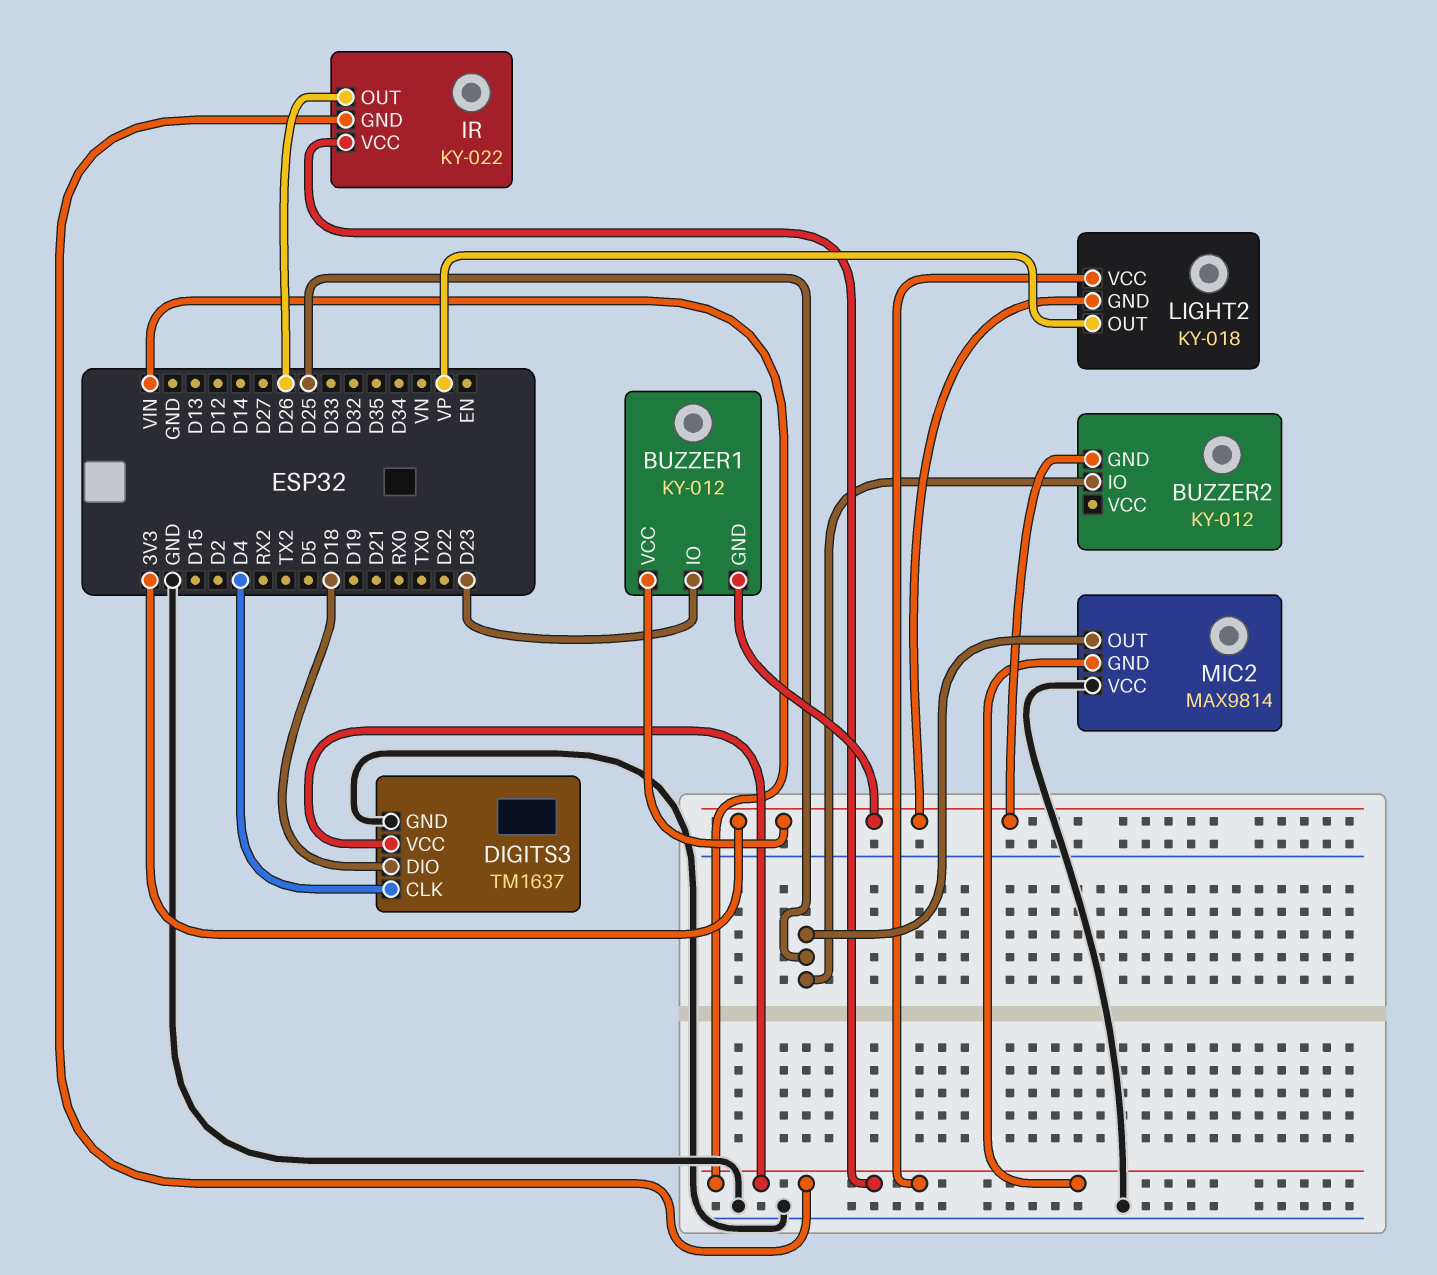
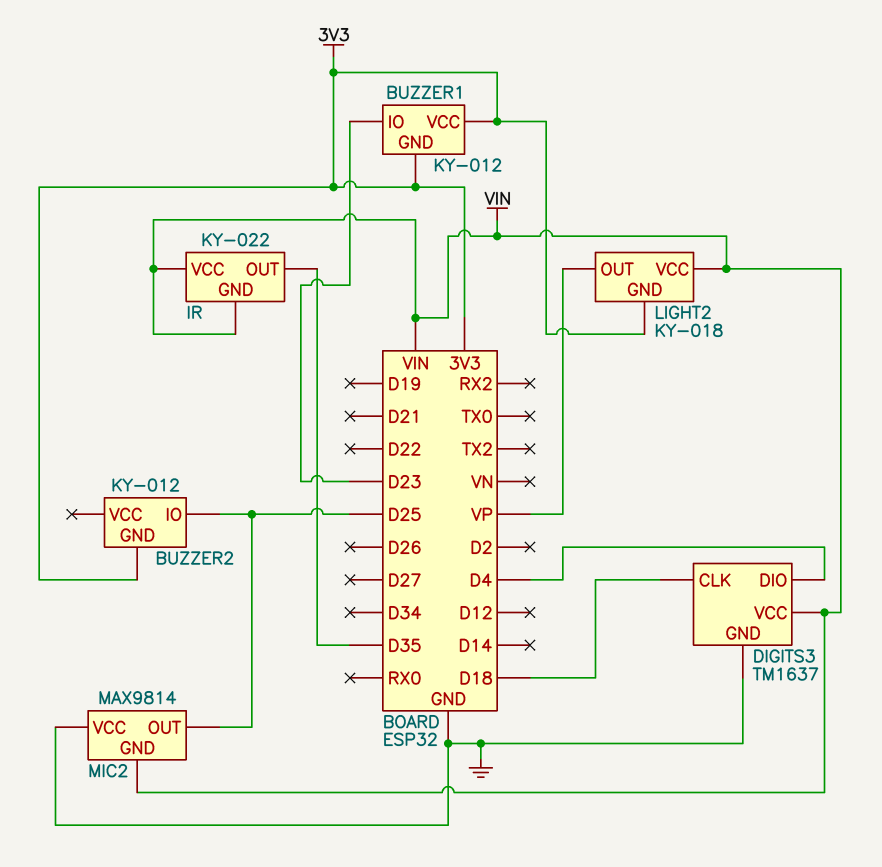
DIGITS3 pin CLK: D4 -> D18
DIGITS3 pin DIO: D18 -> D4
IR pin OUT: D26 -> D35

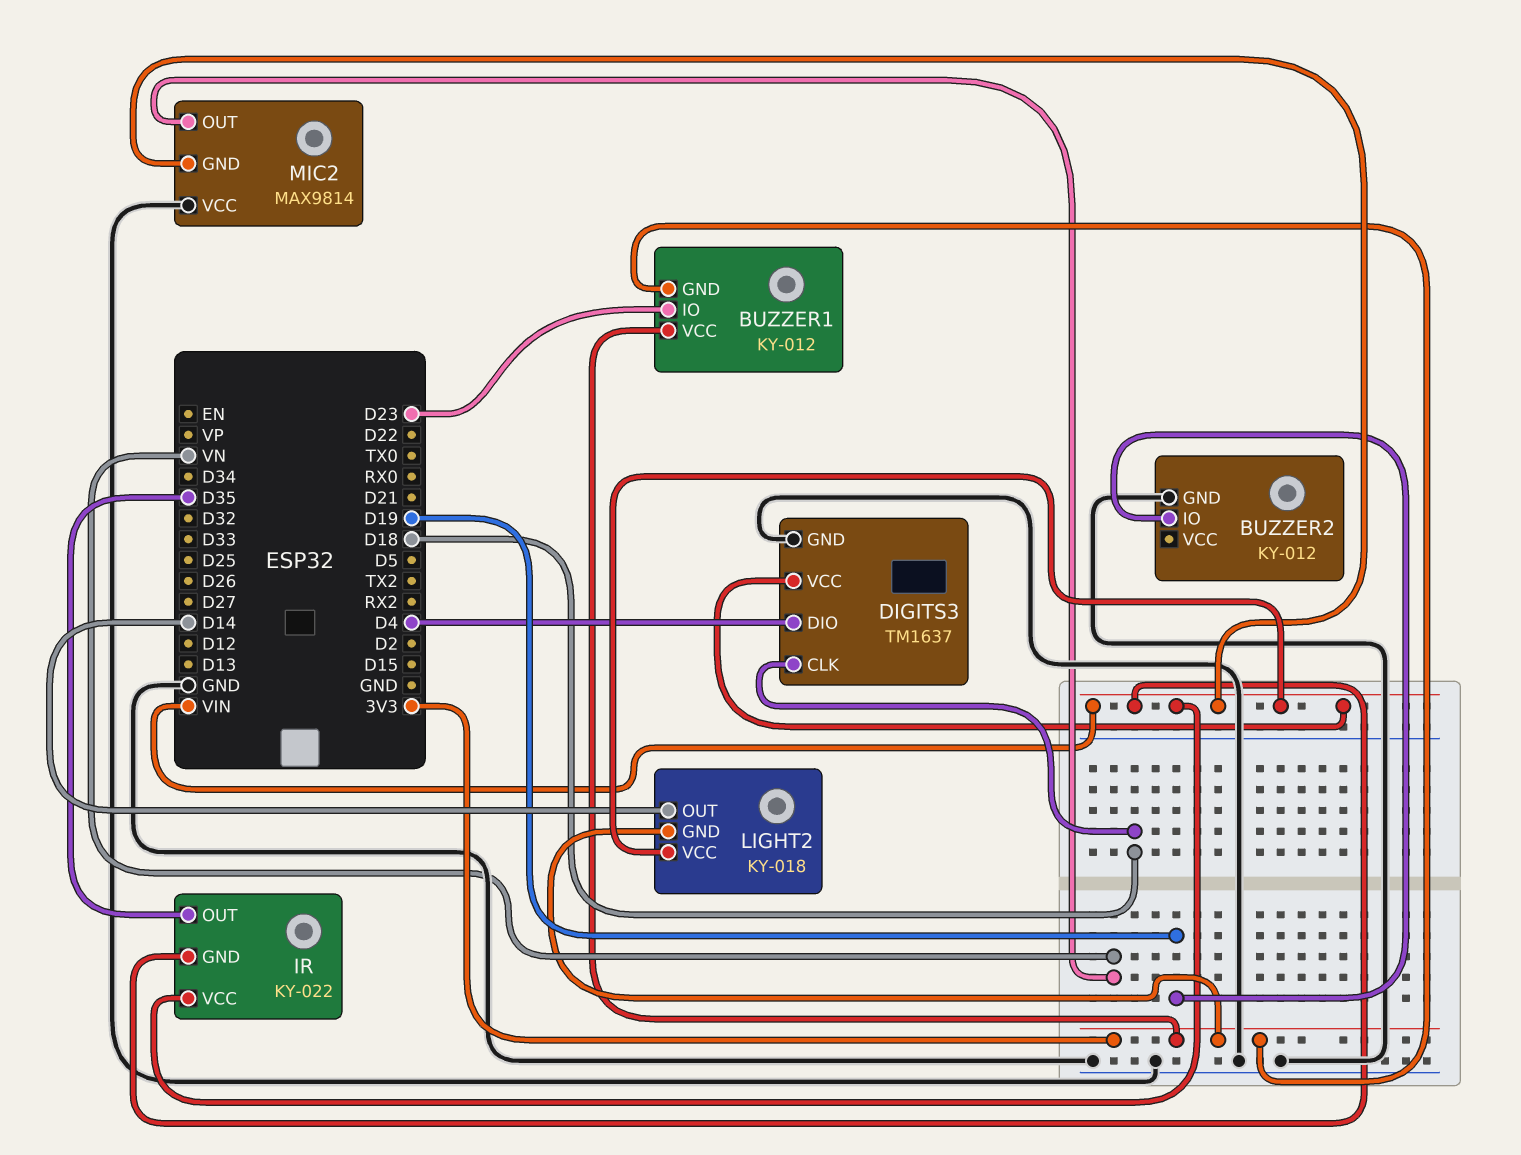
BUZZER2 pin GND: 3V3 -> GND
BUZZER2 pin IO: D25 -> D19
LIGHT2 pin OUT: VP -> D14
MIC2 pin OUT: D25 -> VN

